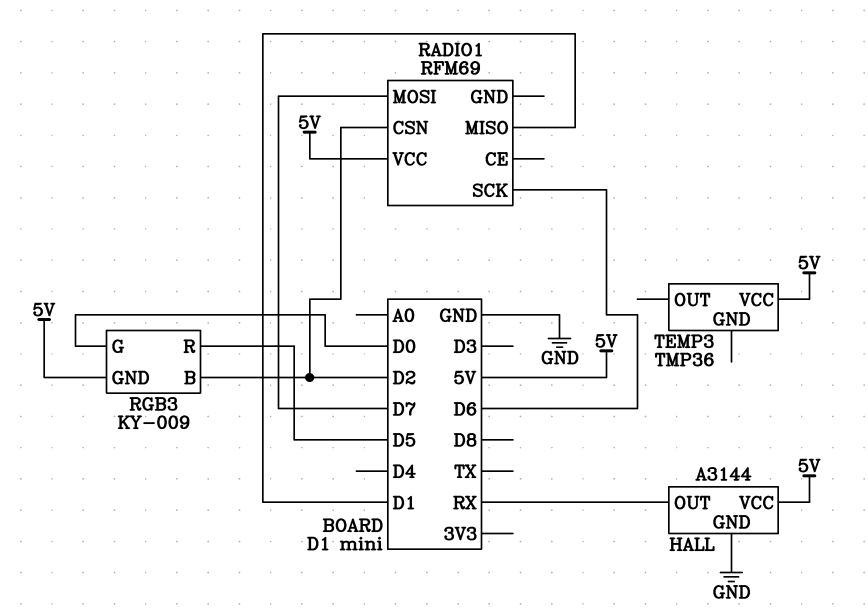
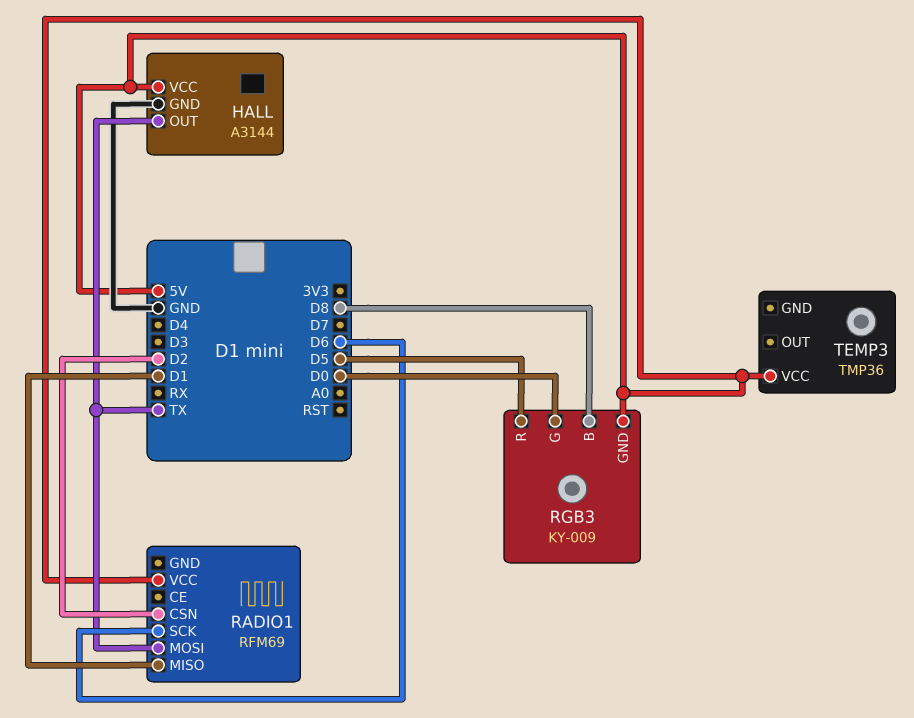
HALL pin OUT: RX -> TX
RADIO1 pin MOSI: D7 -> TX
RGB3 pin B: D2 -> D8

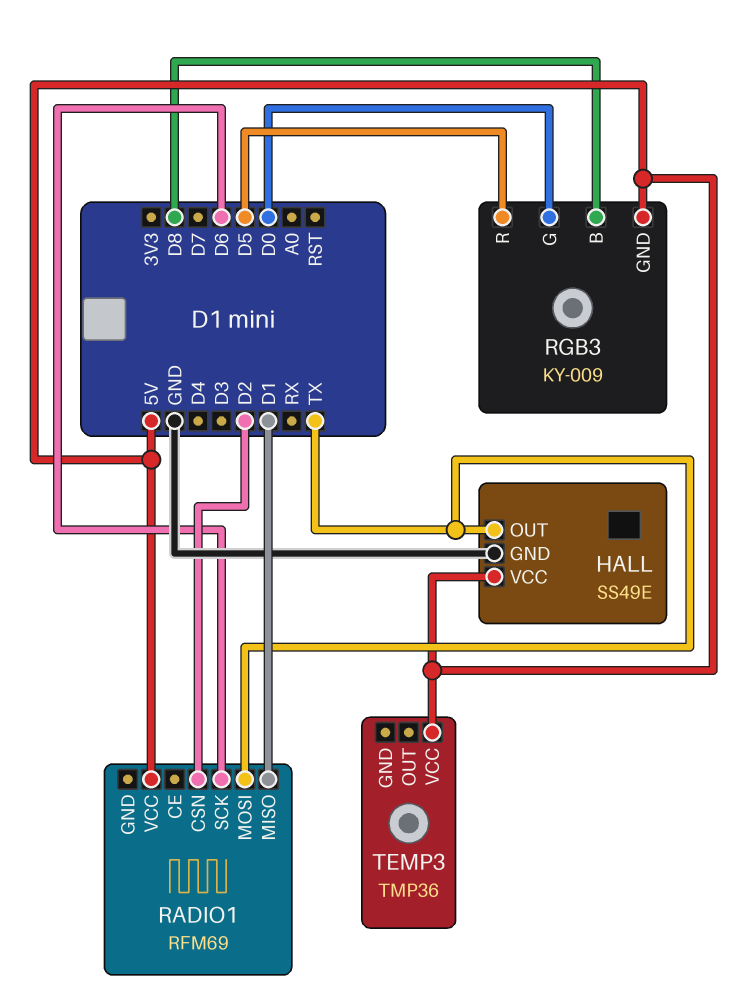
HALL: A3144 -> SS49E

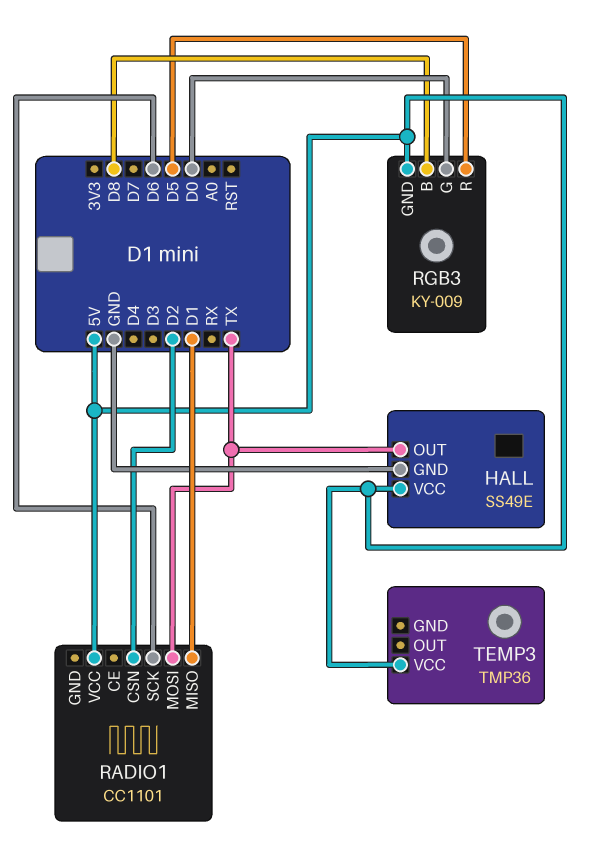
RADIO1: RFM69 -> CC1101

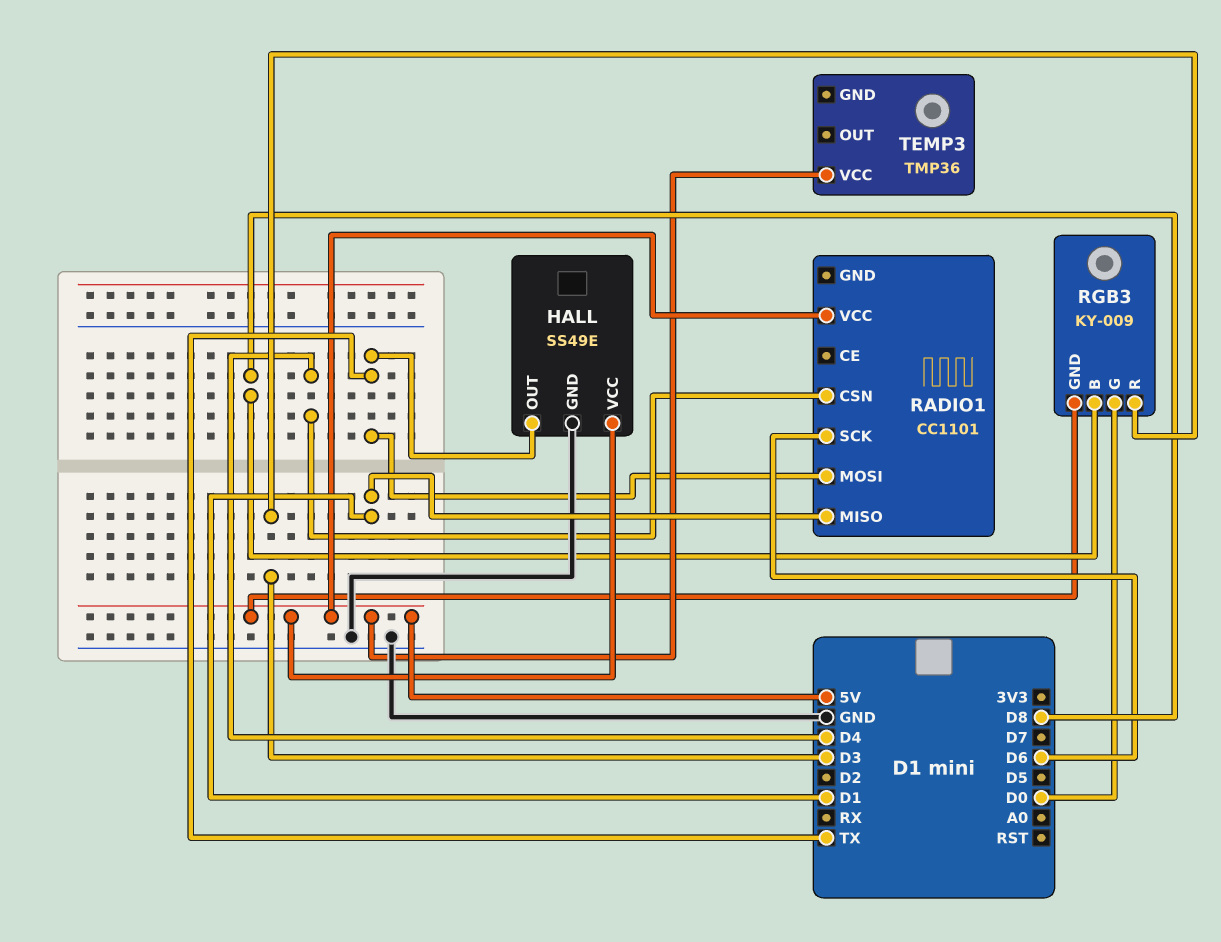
RADIO1 pin CSN: D2 -> D4
RGB3 pin R: D5 -> D3

